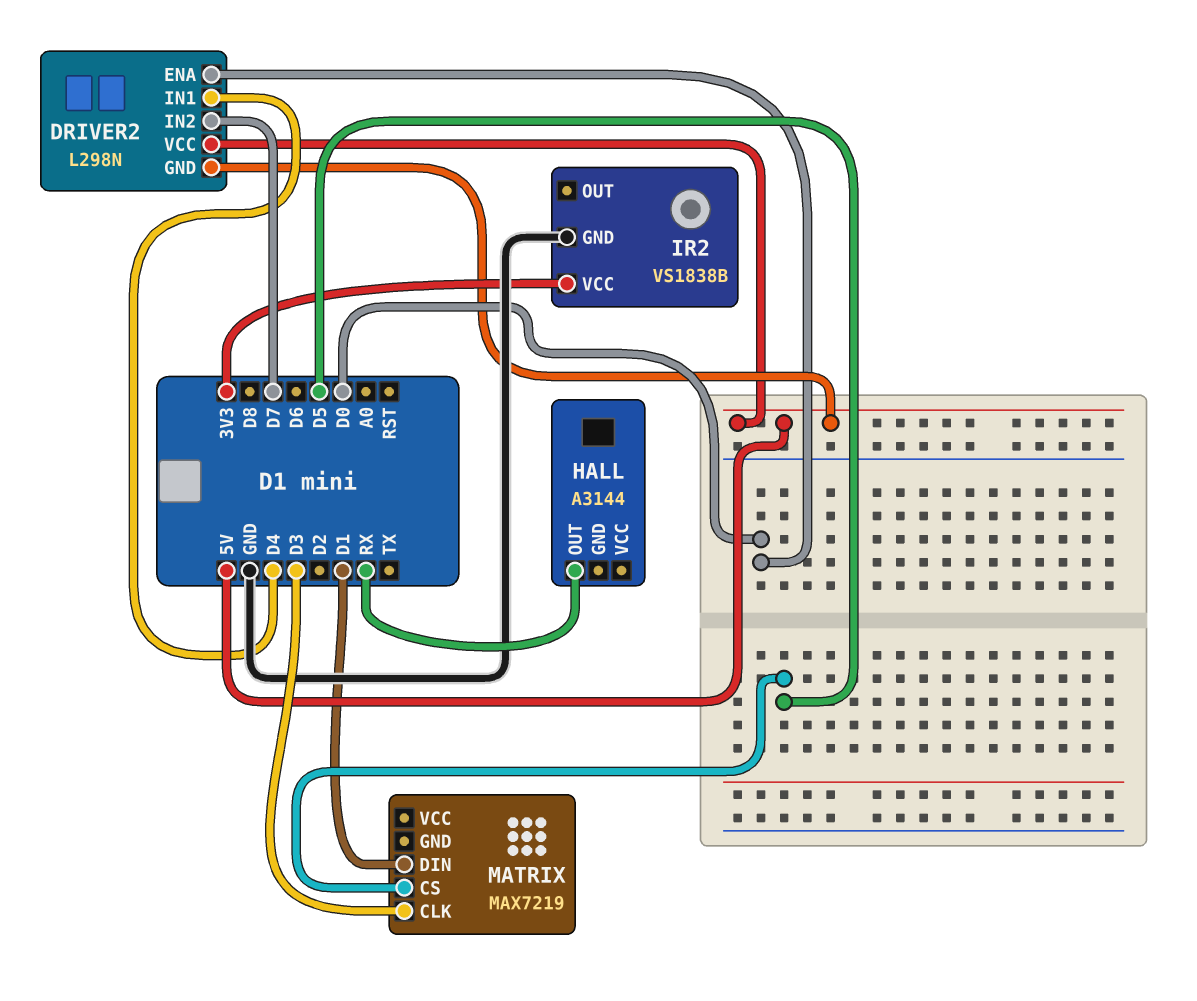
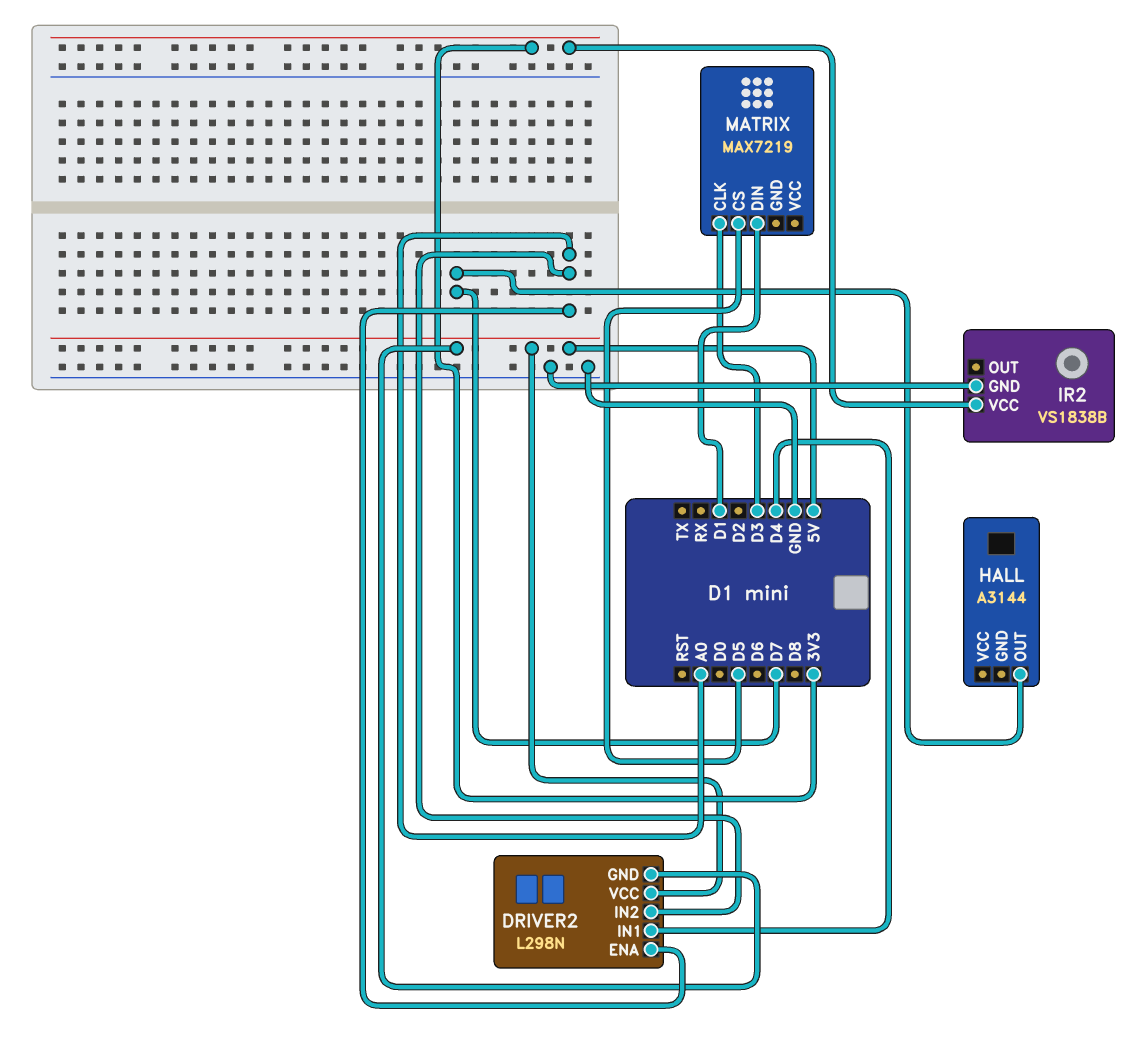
DRIVER2 pin ENA: D0 -> A0
DRIVER2 pin IN2: D7 -> A0
HALL pin OUT: RX -> D7

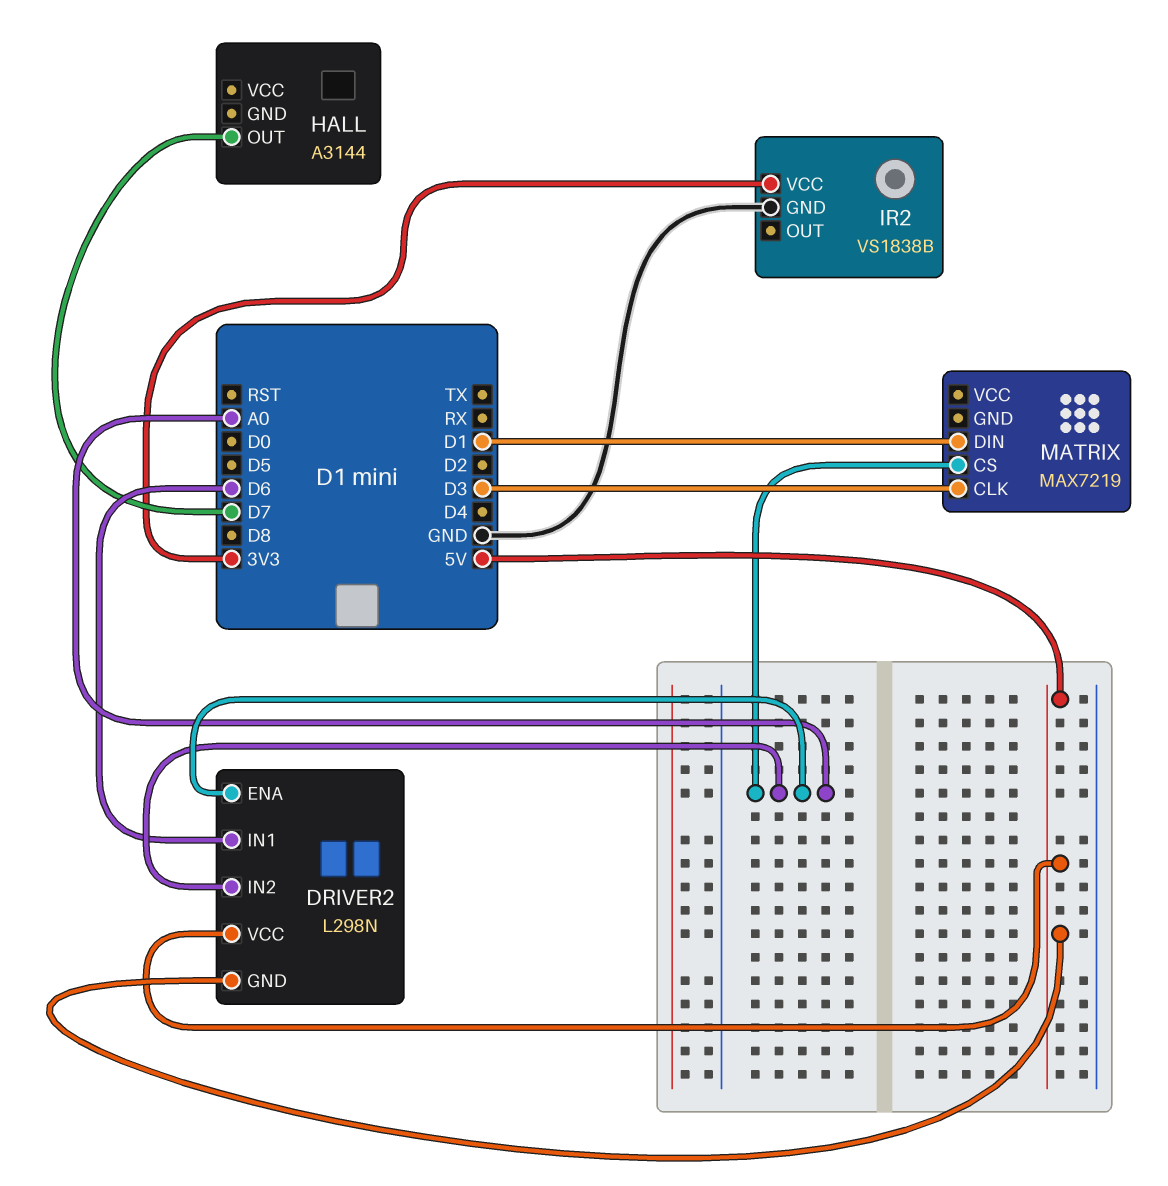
DRIVER2 pin IN1: D4 -> D6
MATRIX pin CS: D5 -> A0

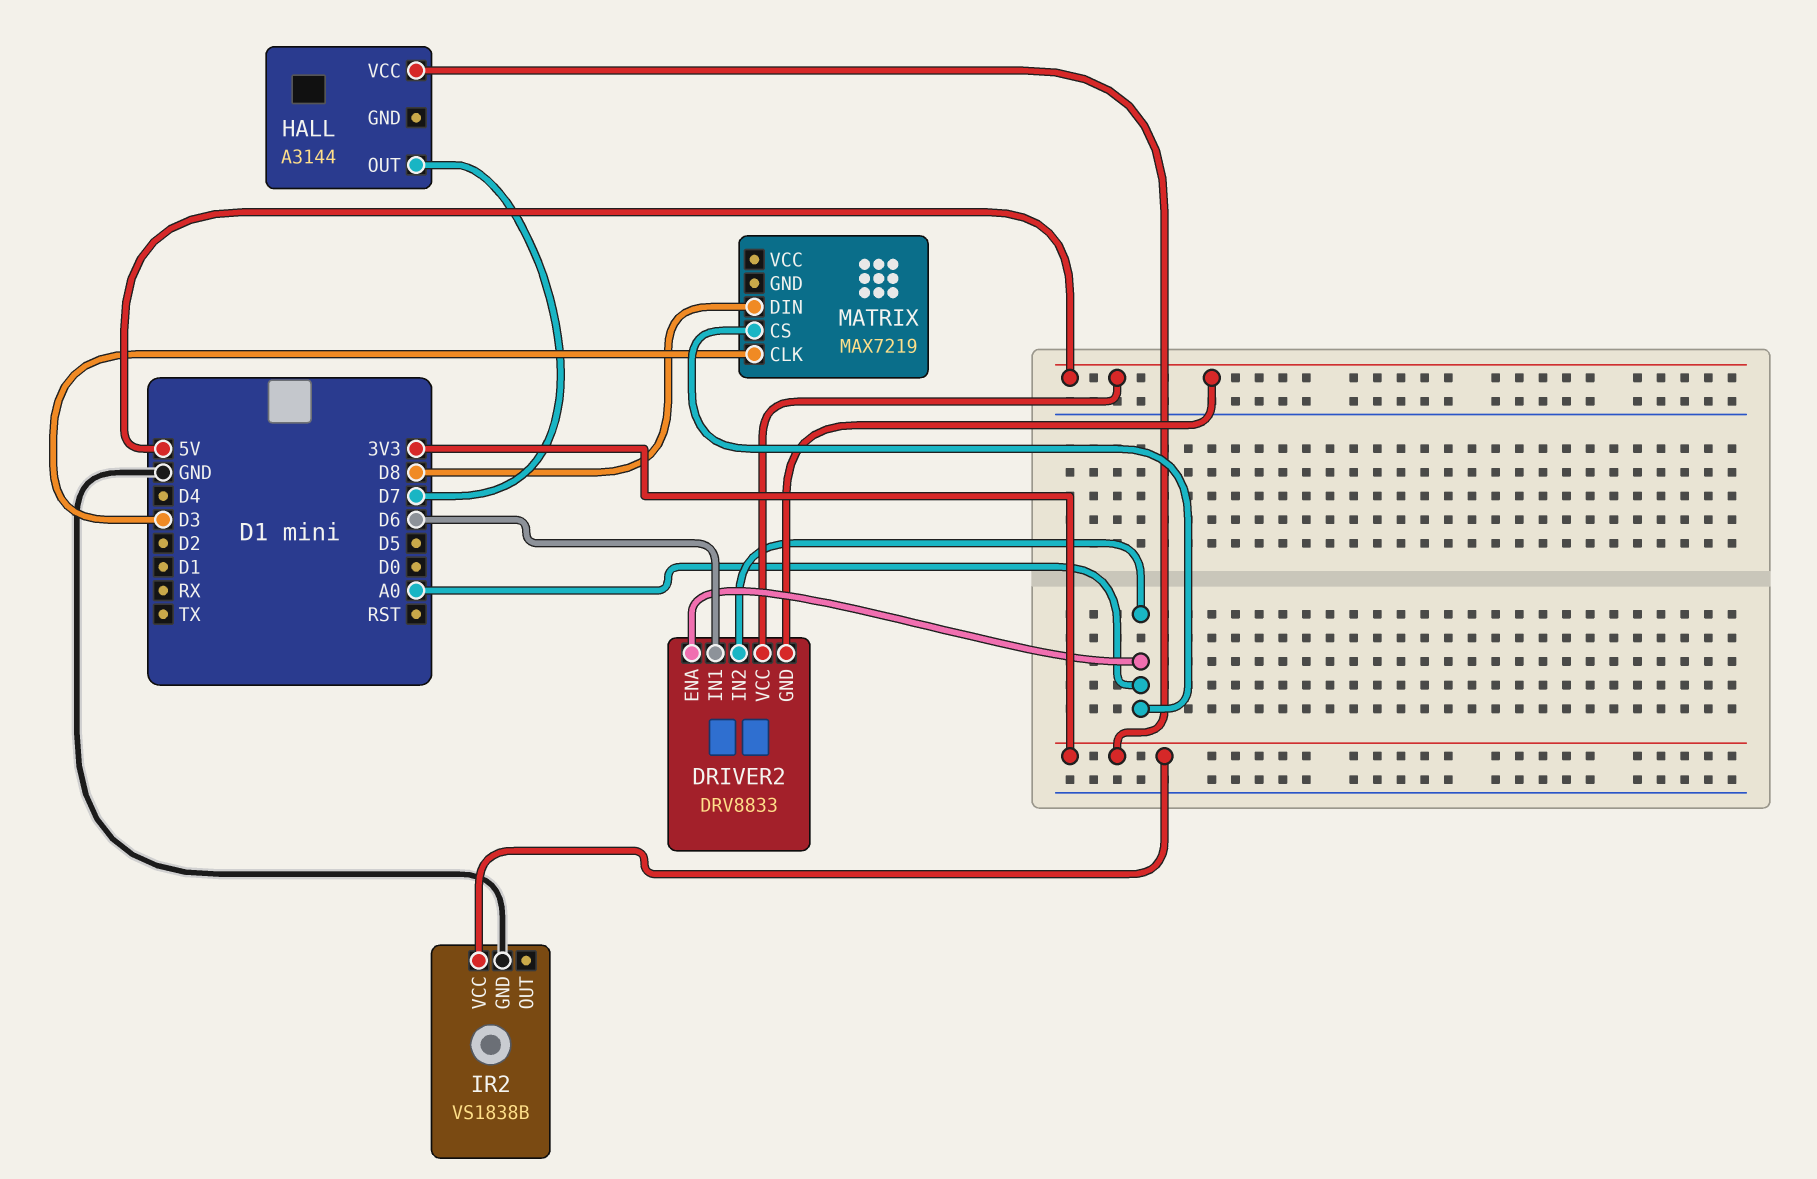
DRIVER2: L298N -> DRV8833
HALL pin VCC: none -> 3V3
MATRIX pin DIN: D1 -> D8

